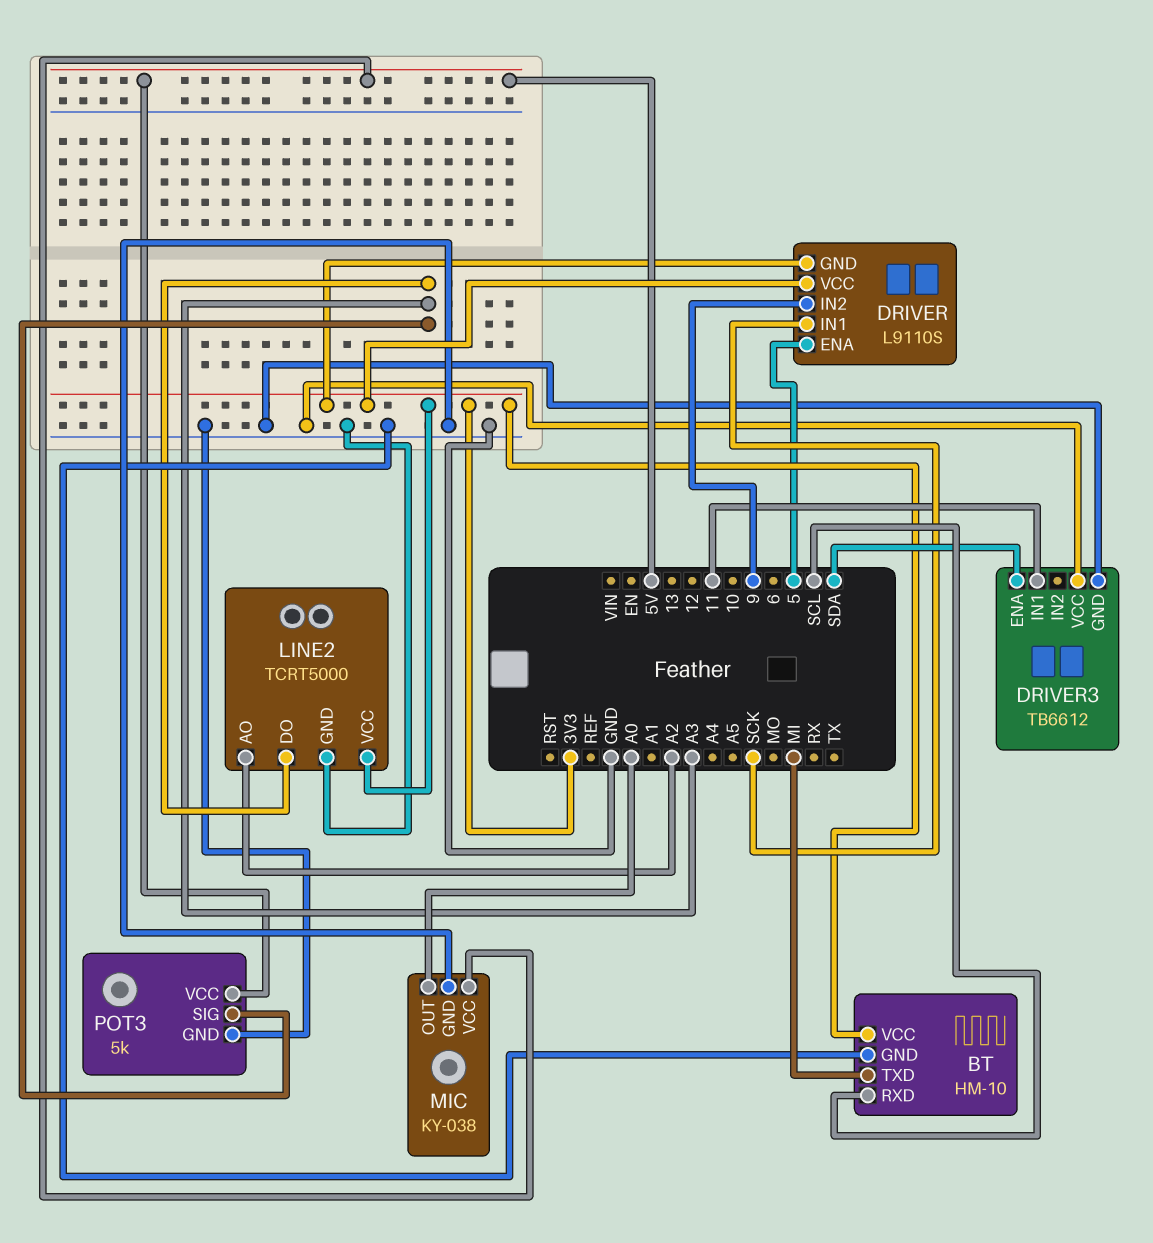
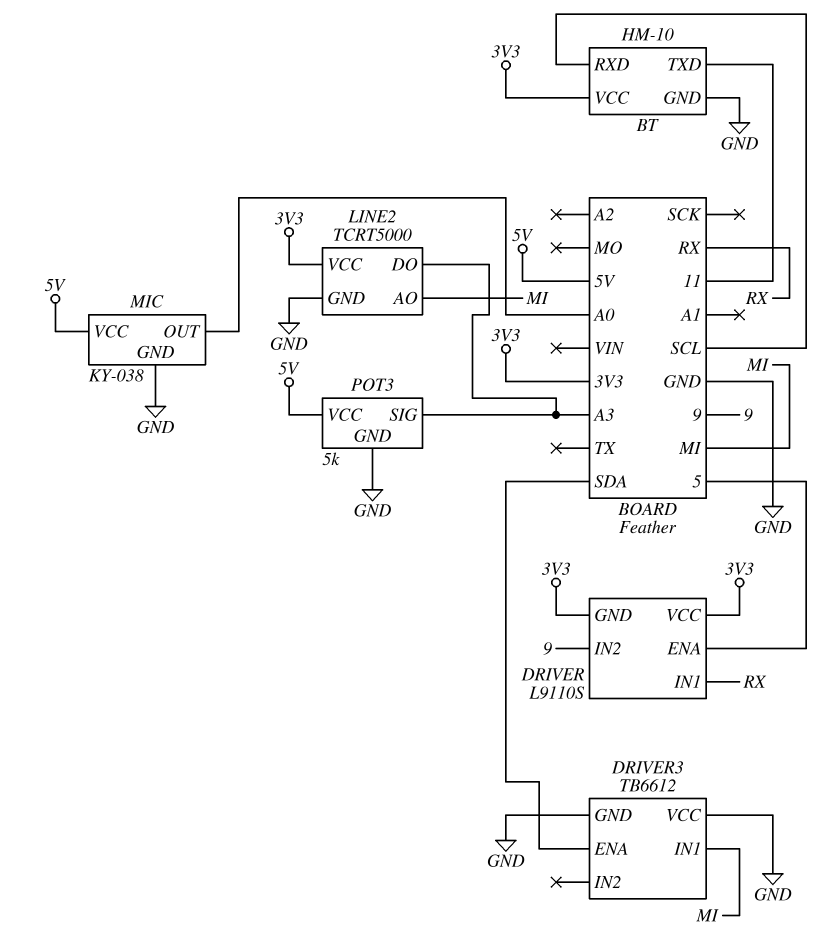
BT pin TXD: MI -> 11
DRIVER pin IN1: SCK -> RX
DRIVER3 pin IN1: 11 -> MI
LINE2 pin AO: A2 -> MI

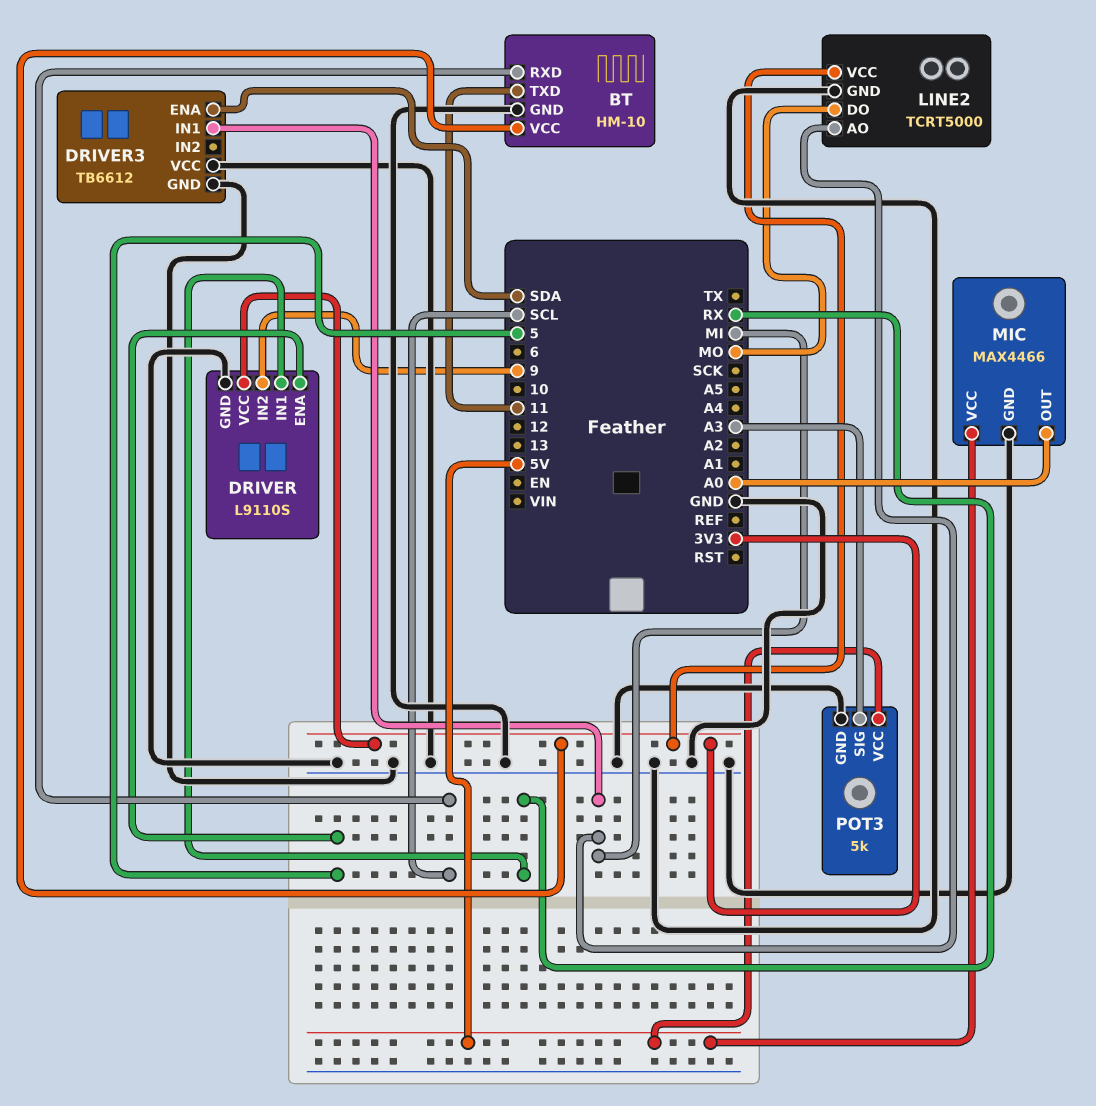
DRIVER pin GND: 3V3 -> GND
LINE2 pin DO: A3 -> MO
MIC: KY-038 -> MAX4466

